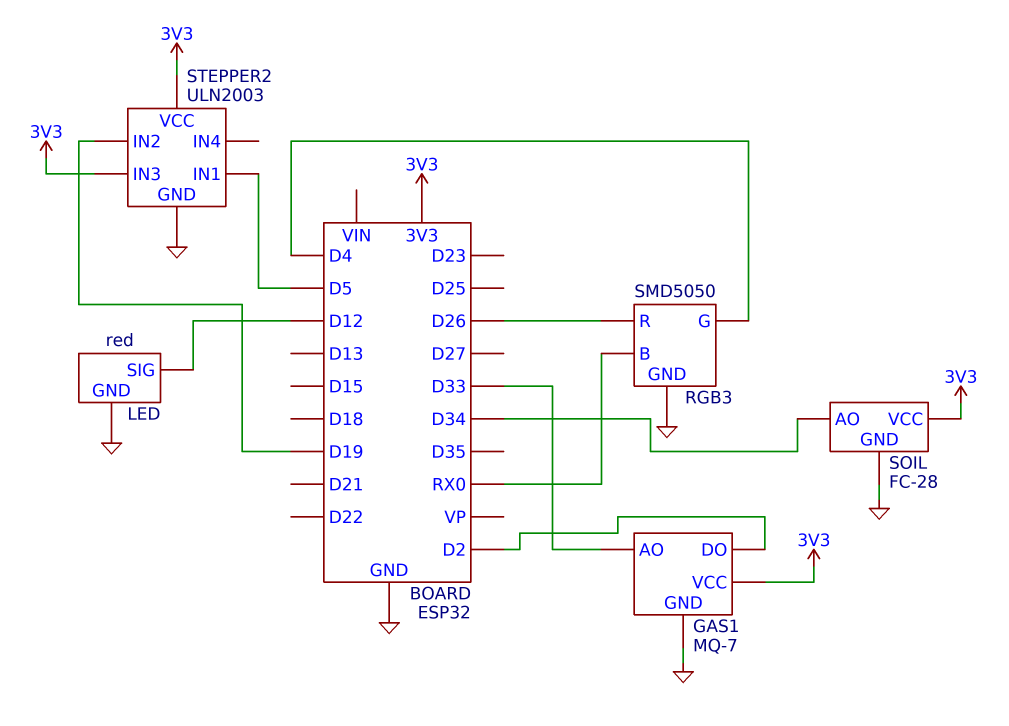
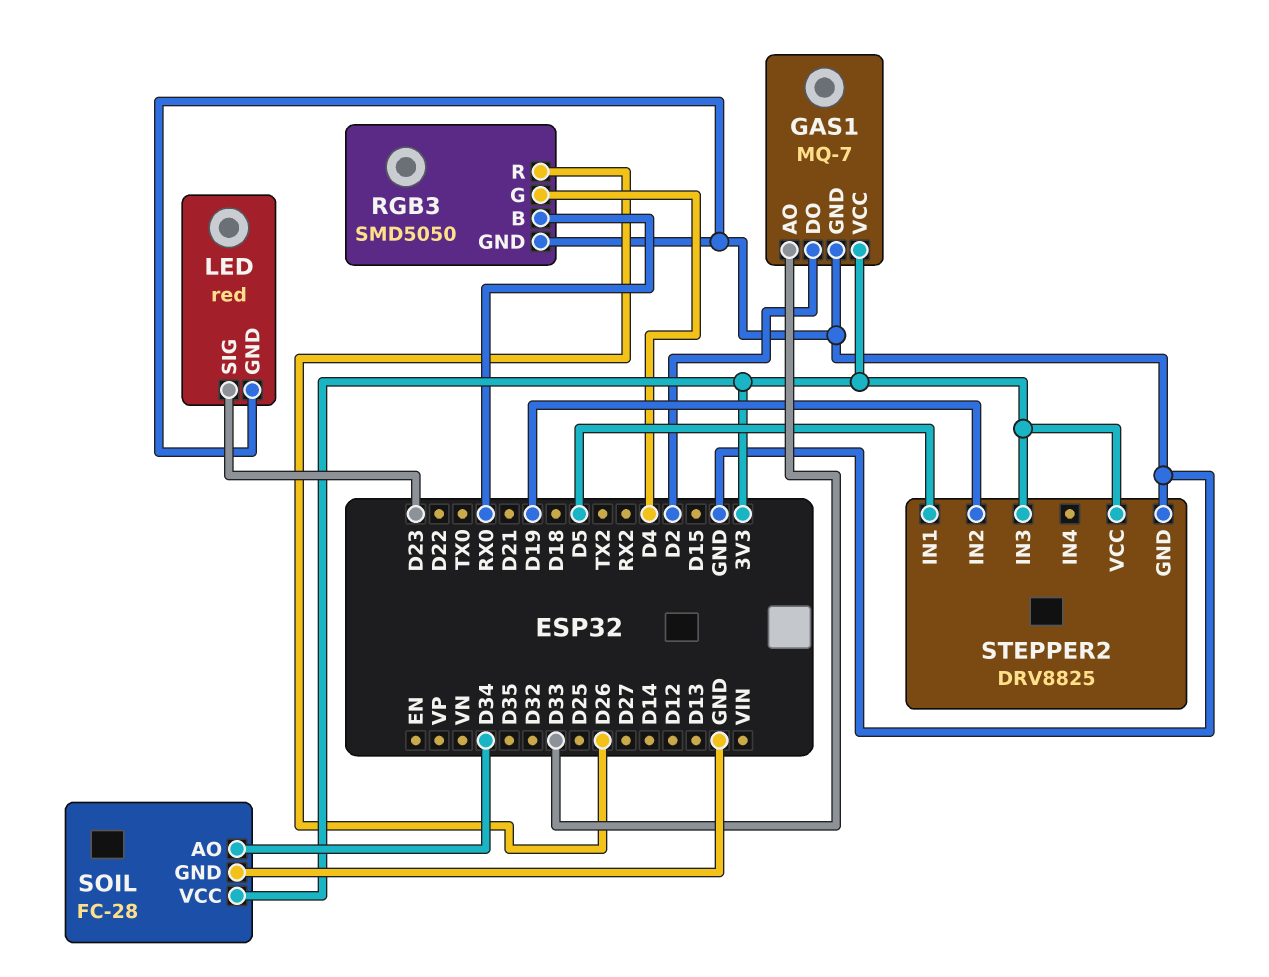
LED pin SIG: D12 -> D23
STEPPER2: ULN2003 -> DRV8825

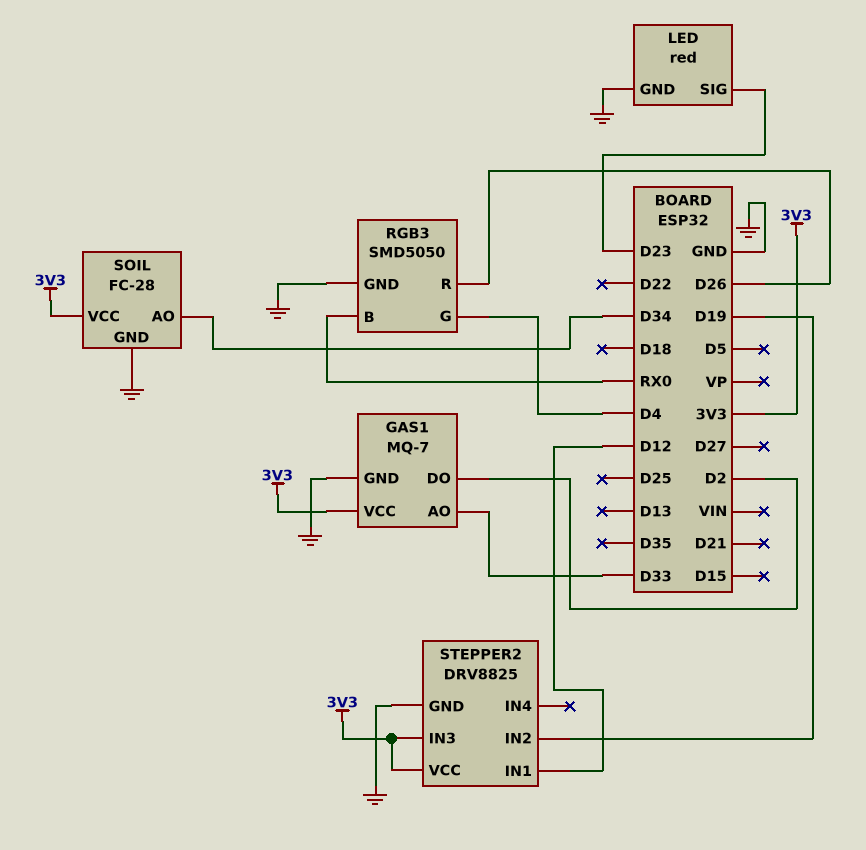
STEPPER2 pin IN1: D5 -> D12

